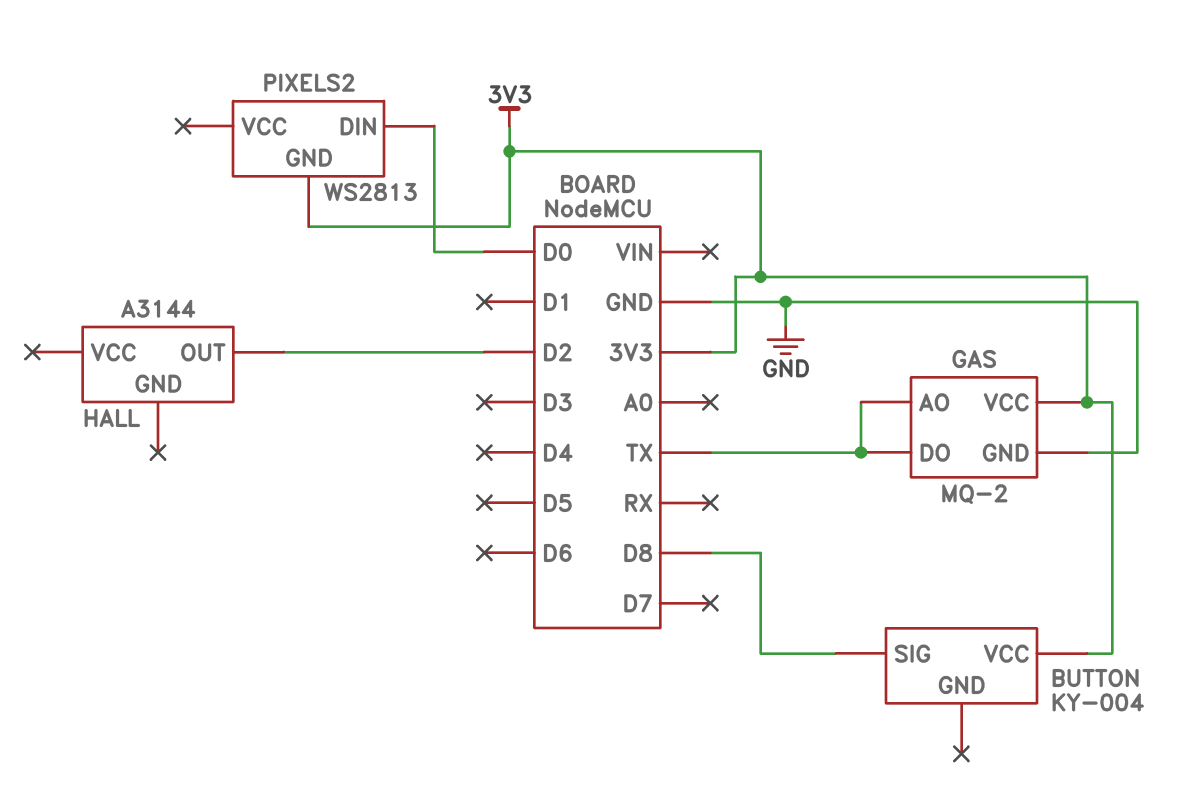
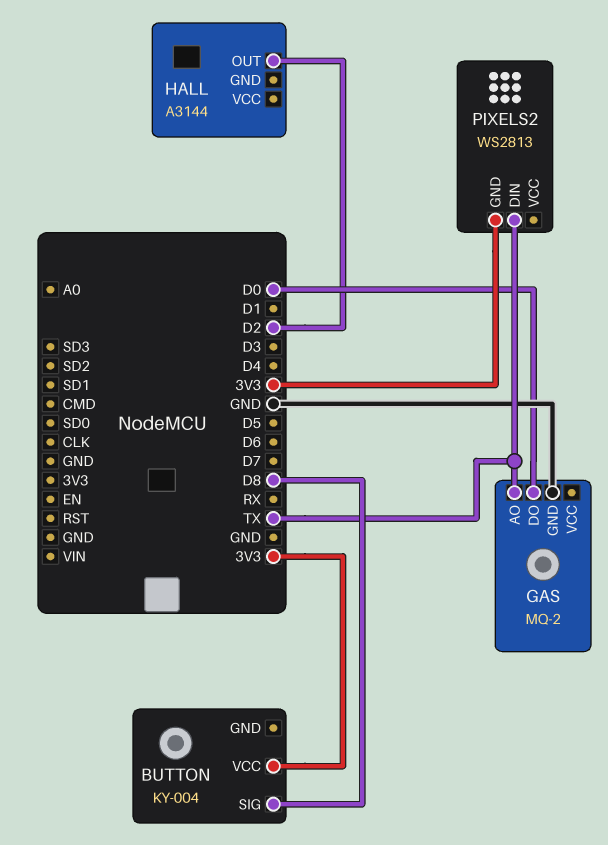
GAS pin DO: TX -> D0
GAS pin VCC: 3V3 -> none
PIXELS2 pin DIN: D0 -> TX

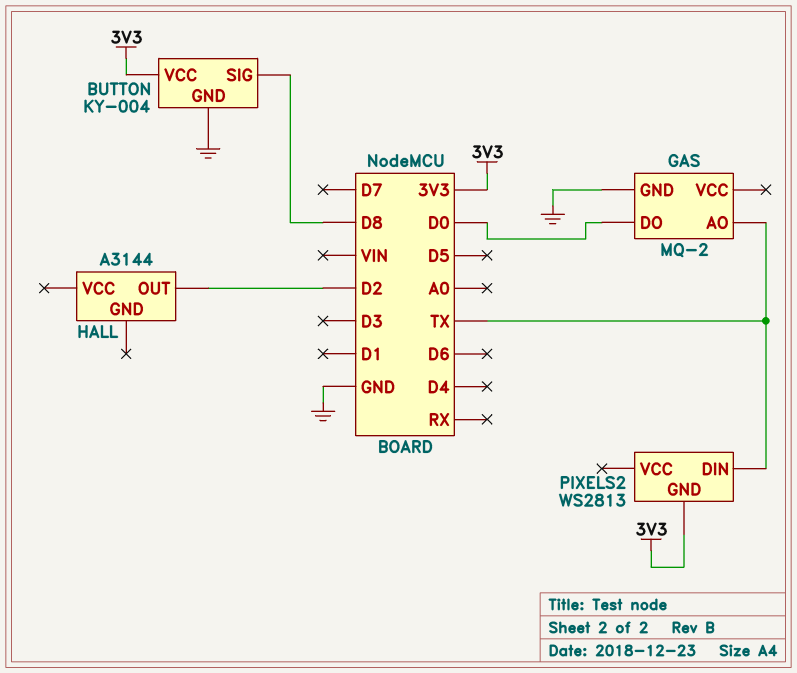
BUTTON pin GND: none -> GND

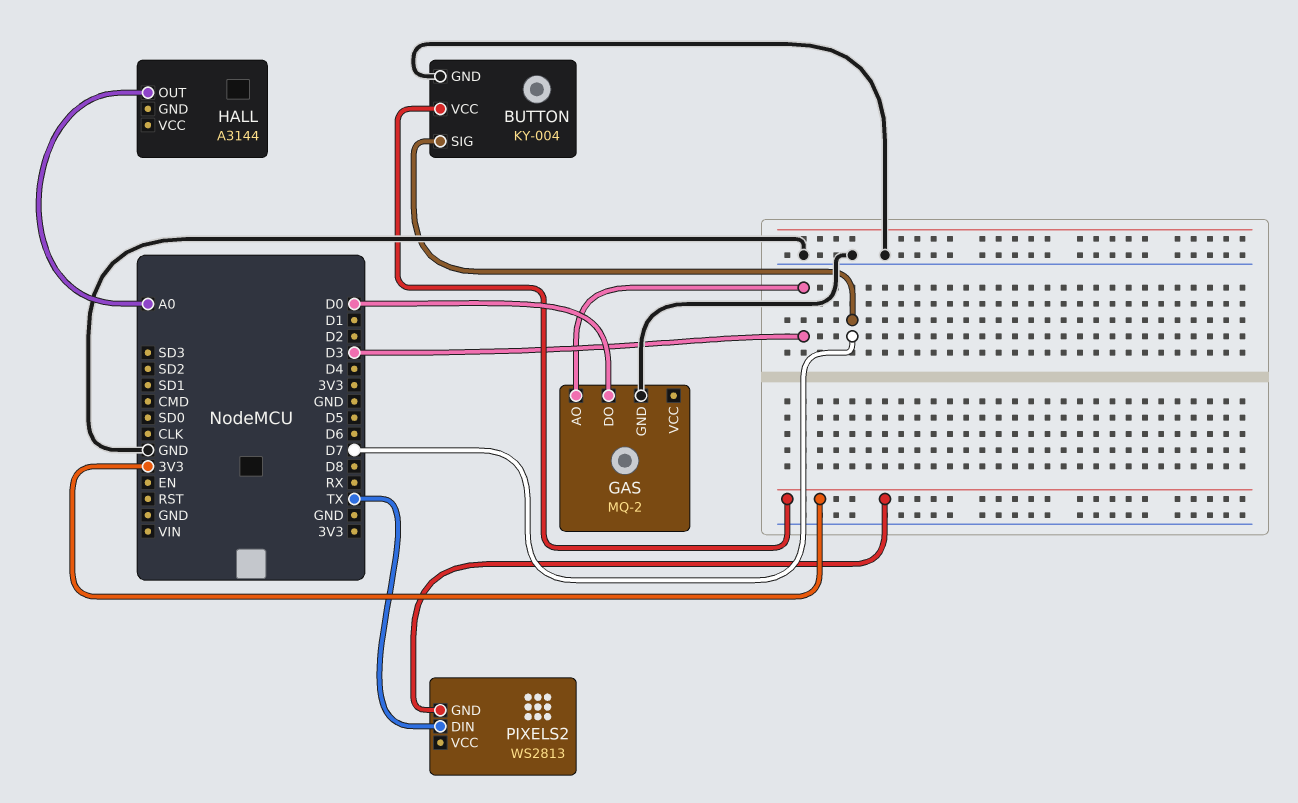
BUTTON pin SIG: D8 -> D7
GAS pin AO: TX -> D3
HALL pin OUT: D2 -> A0

